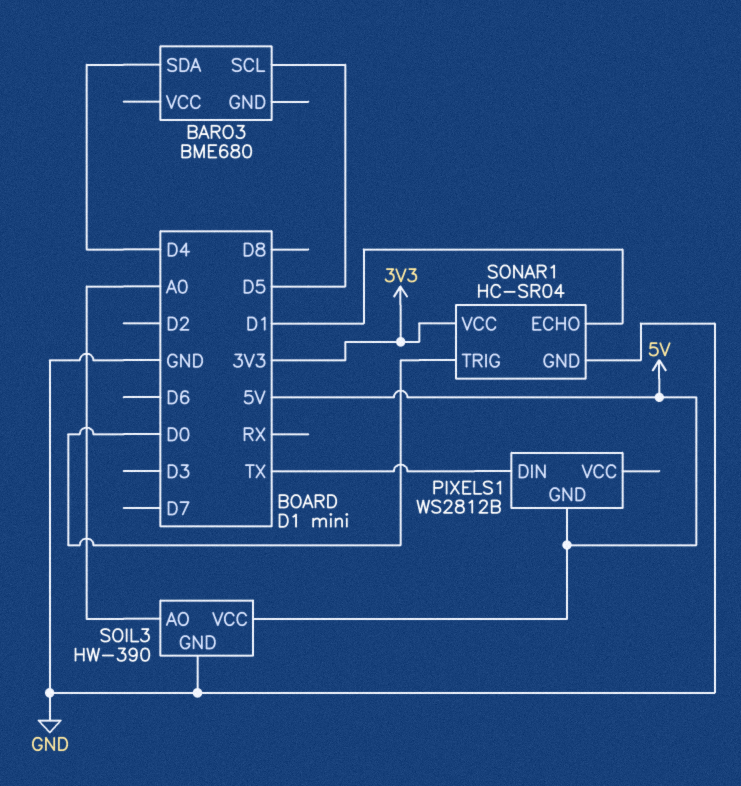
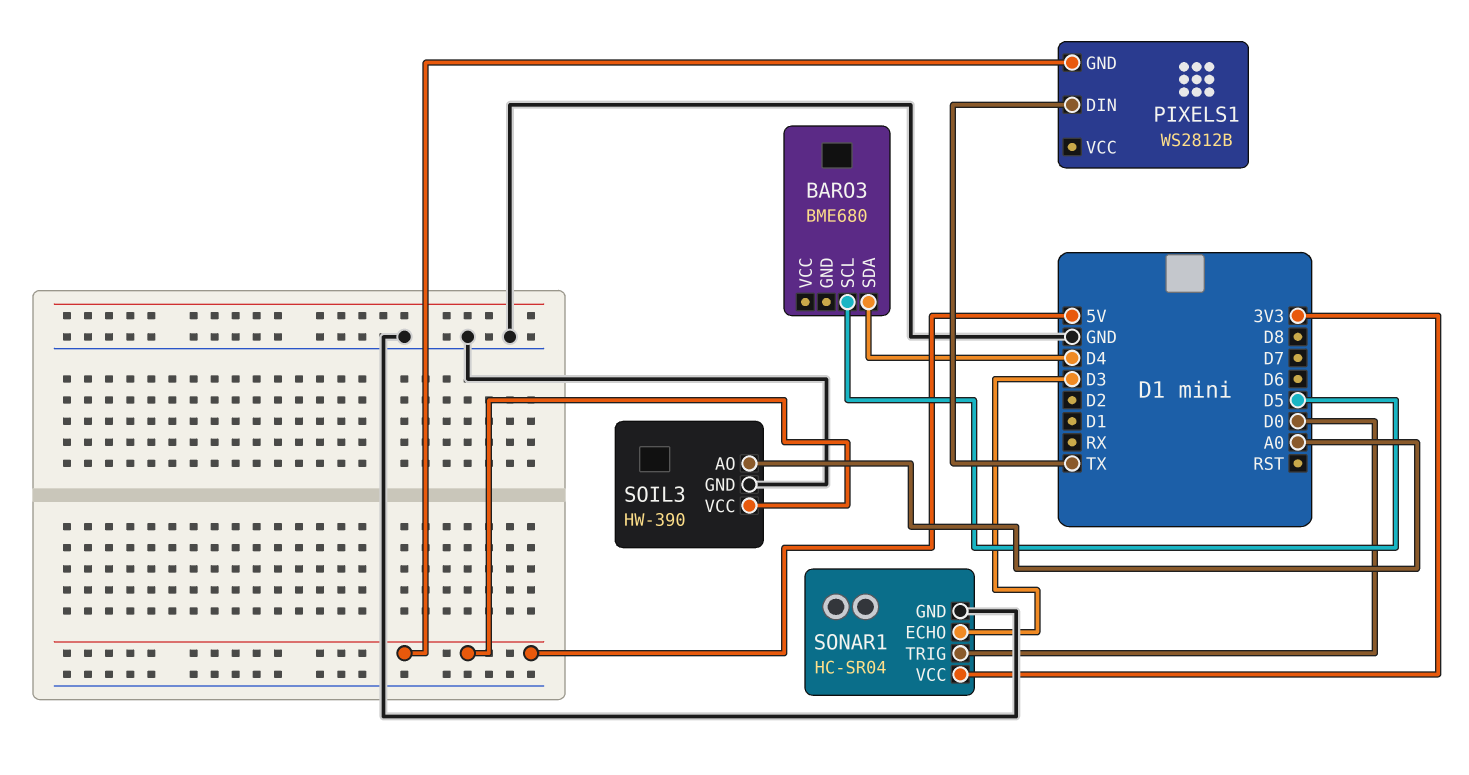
SONAR1 pin ECHO: D1 -> D3

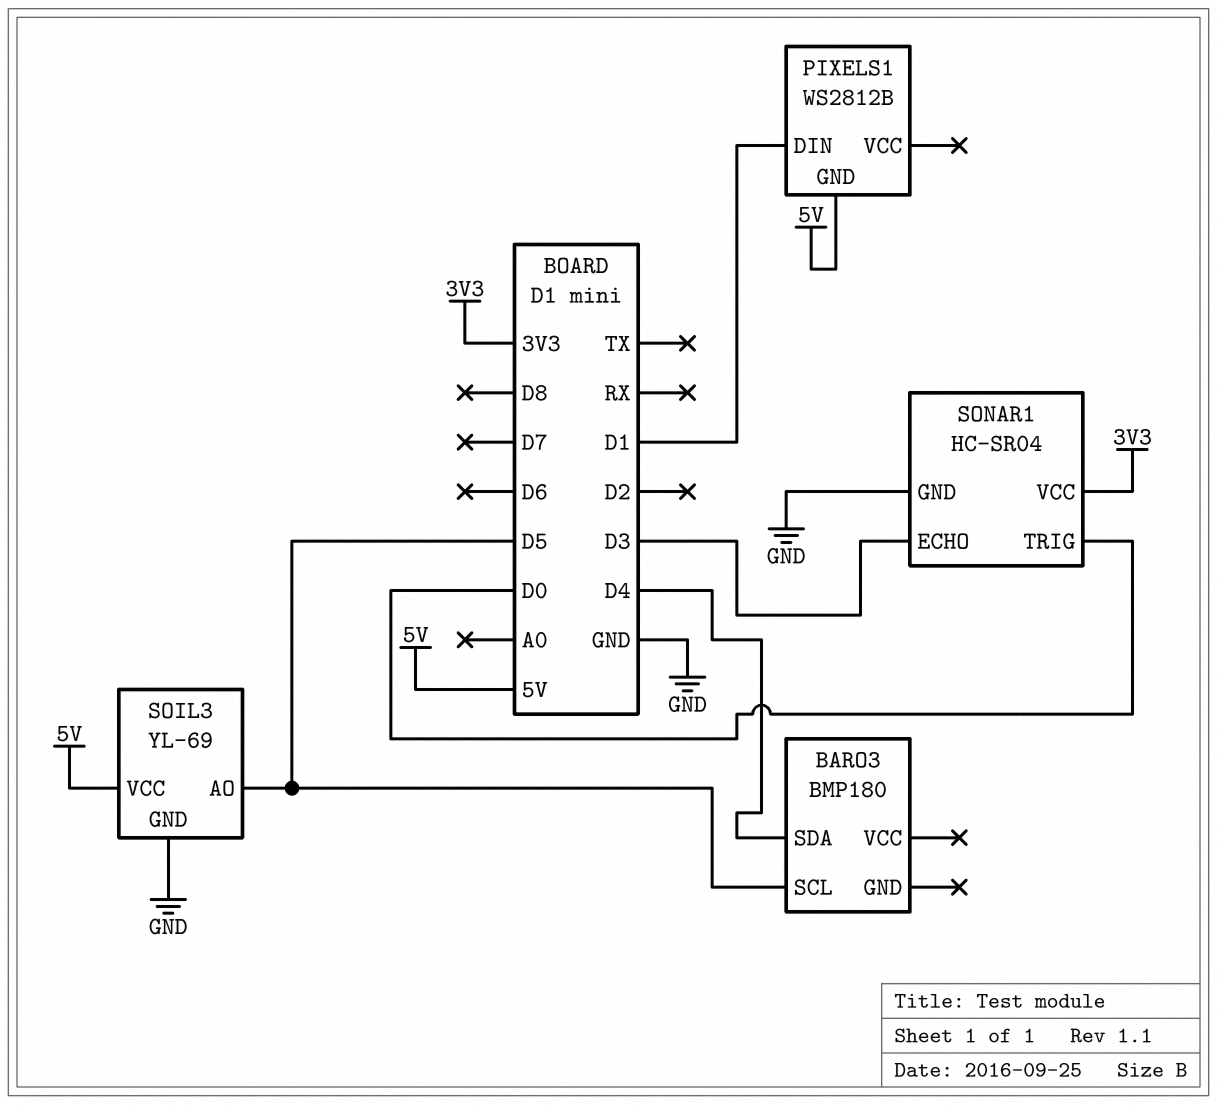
BARO3: BME680 -> BMP180
PIXELS1 pin DIN: TX -> D1
SOIL3: HW-390 -> YL-69
SOIL3 pin AO: A0 -> D5

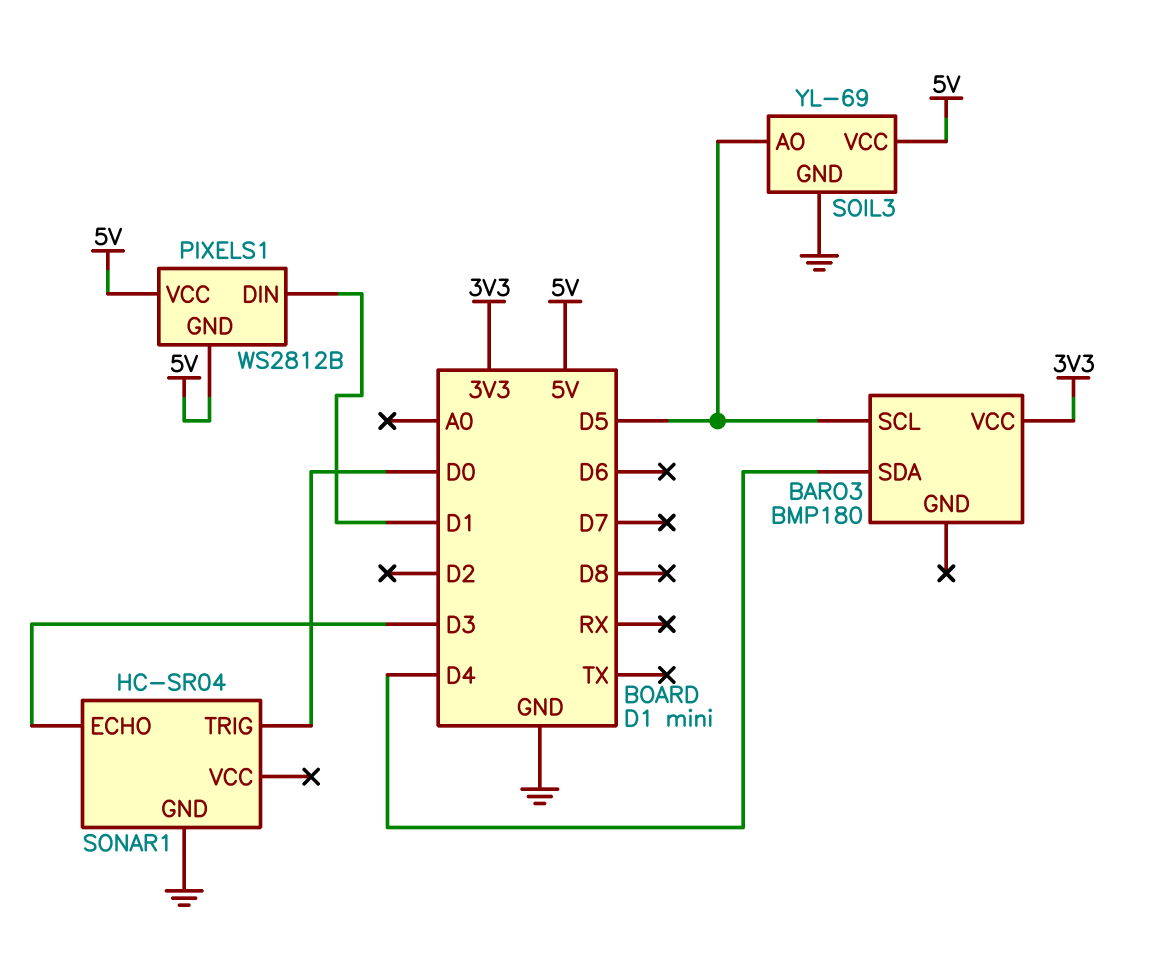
BARO3 pin VCC: none -> 3V3
PIXELS1 pin VCC: none -> 5V
SONAR1 pin VCC: 3V3 -> none

